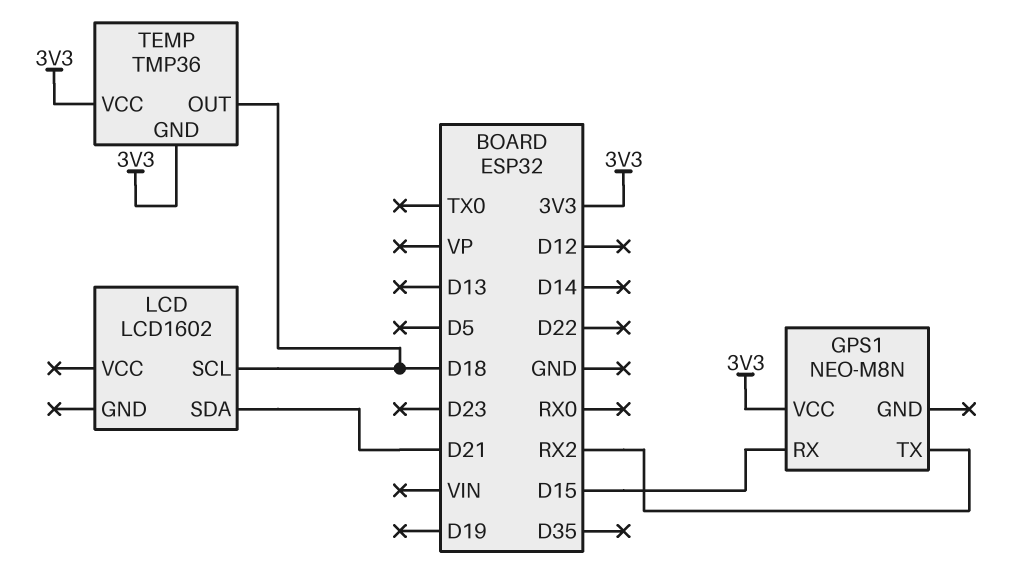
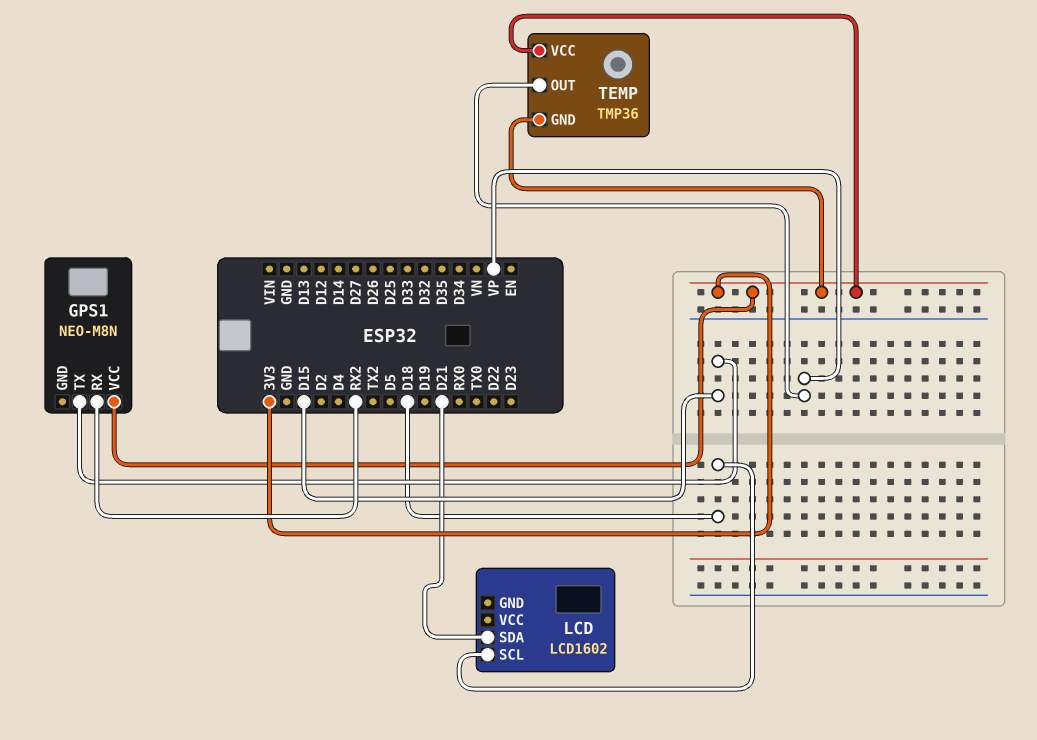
GPS1 pin RX: D15 -> RX2
GPS1 pin TX: RX2 -> D15
TEMP pin OUT: D18 -> VP

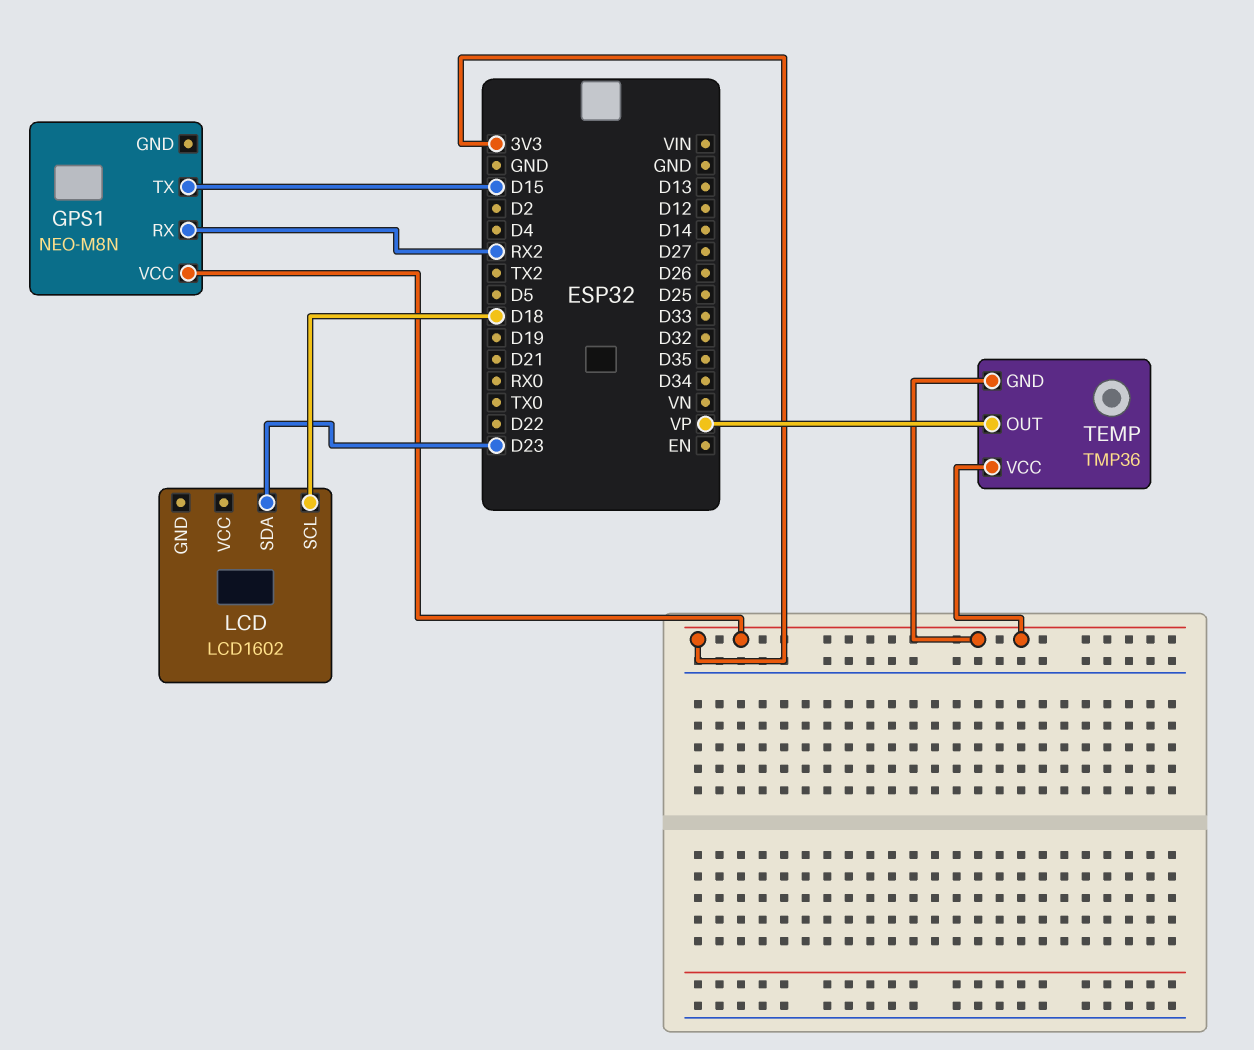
LCD pin SDA: D21 -> D23

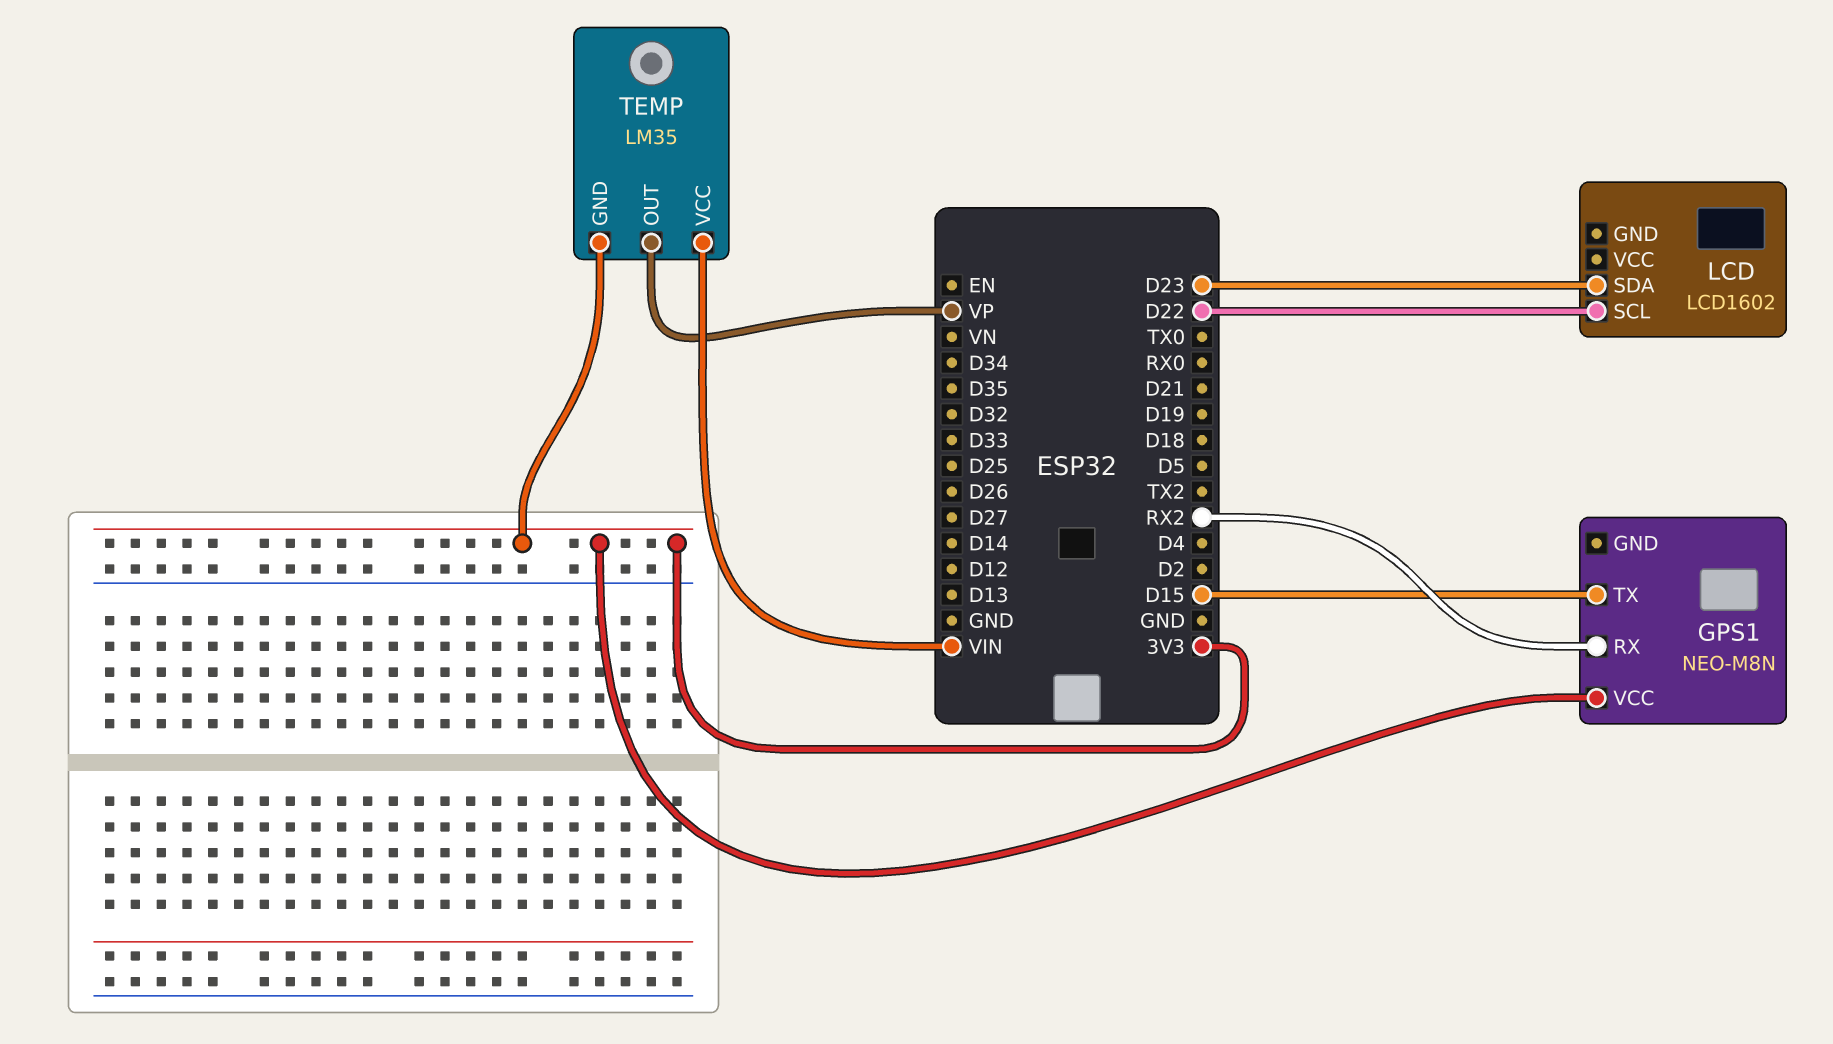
LCD pin SCL: D18 -> D22
TEMP: TMP36 -> LM35
TEMP pin VCC: 3V3 -> VIN

